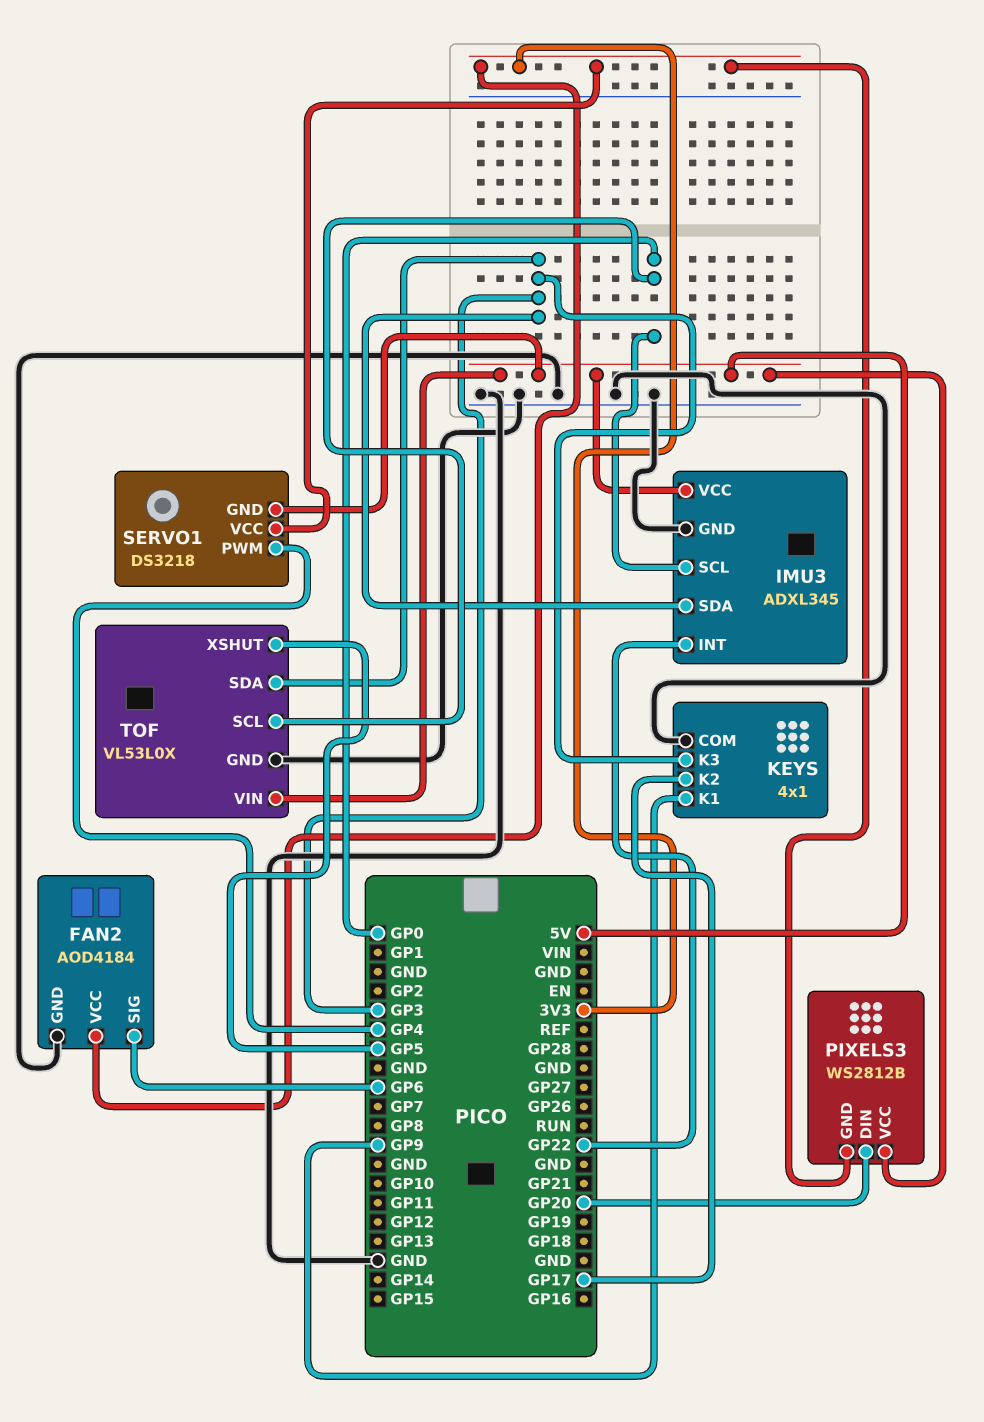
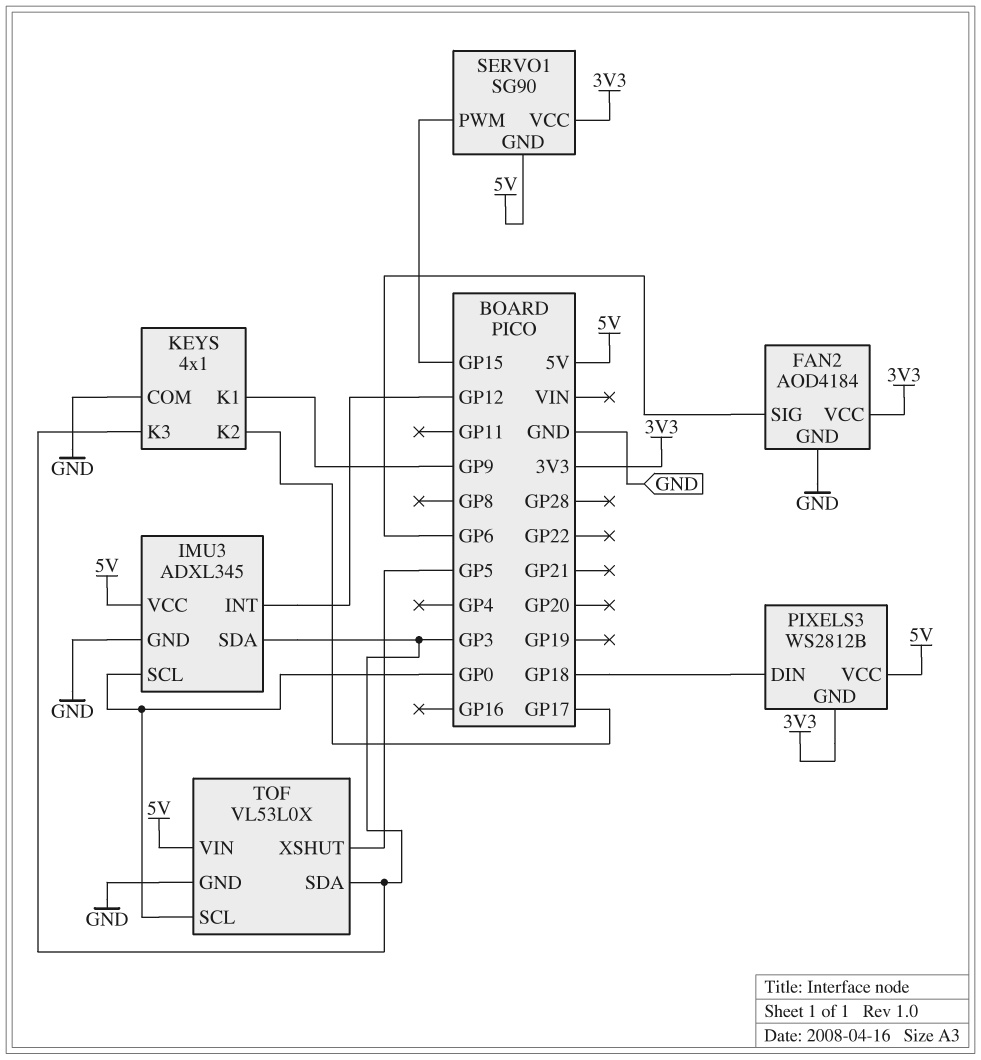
IMU3 pin INT: GP22 -> GP12
PIXELS3 pin DIN: GP20 -> GP18
SERVO1: DS3218 -> SG90
SERVO1 pin PWM: GP4 -> GP15

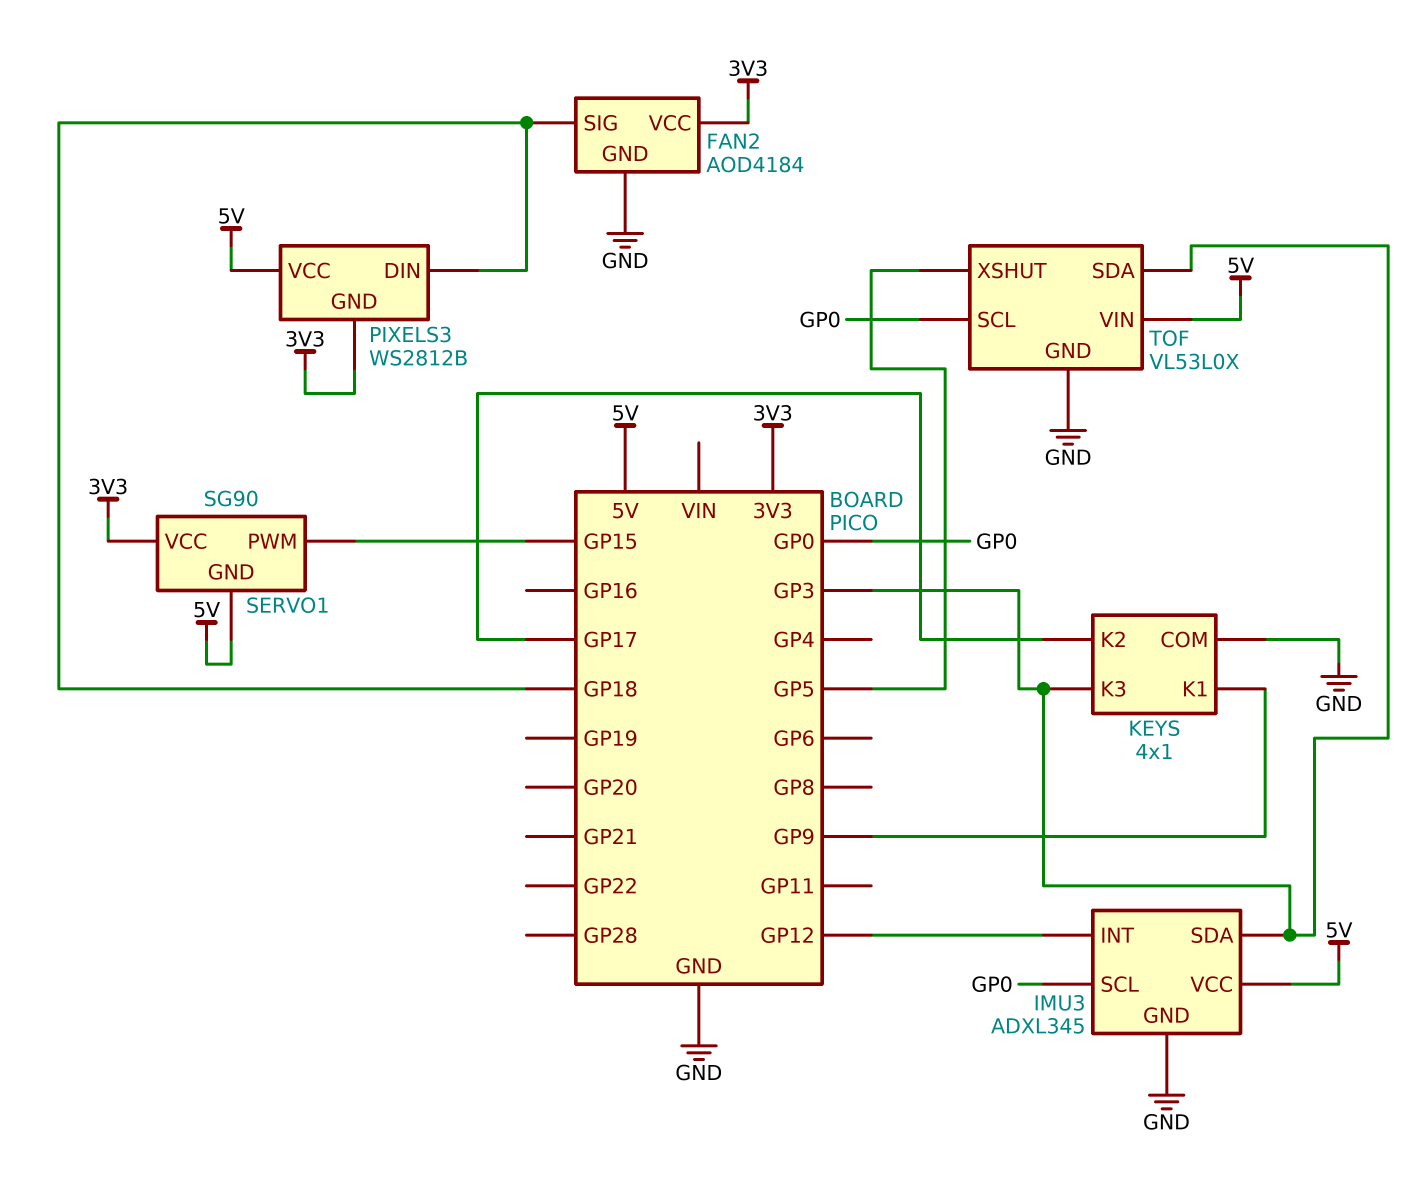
FAN2 pin SIG: GP6 -> GP18

